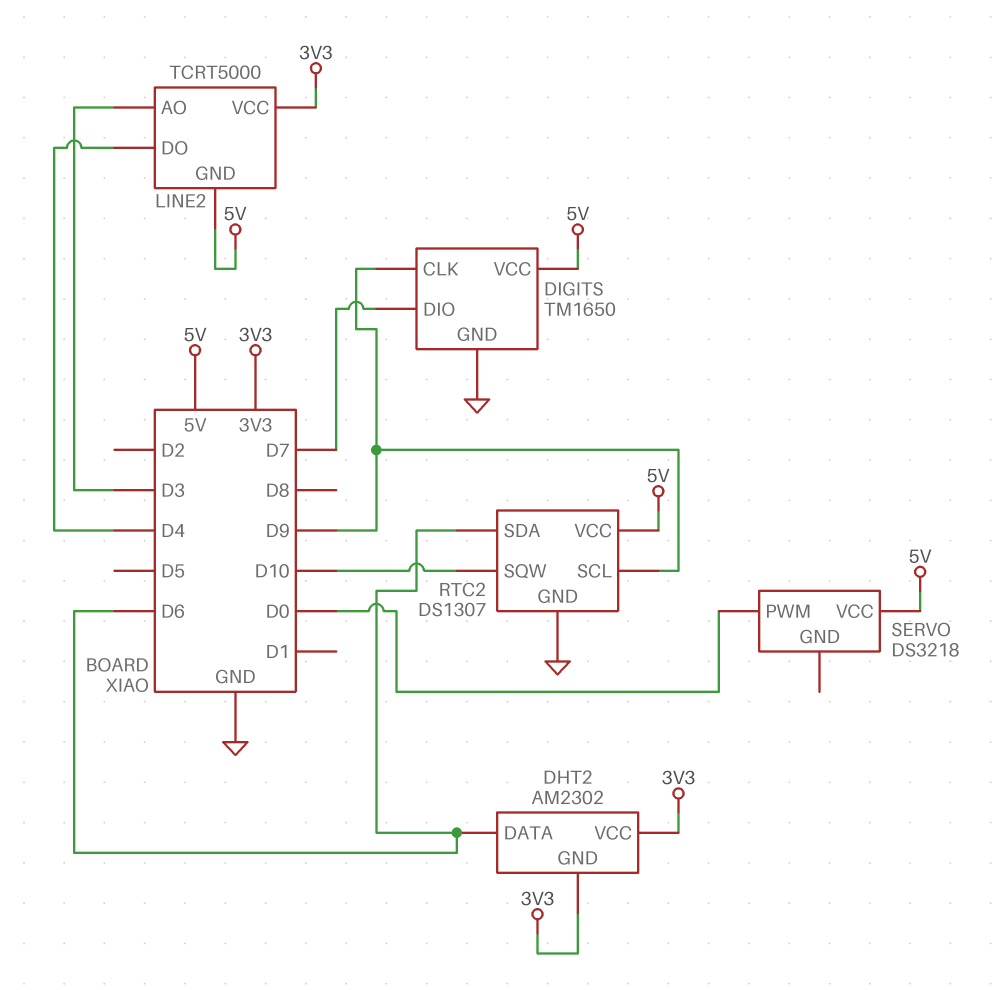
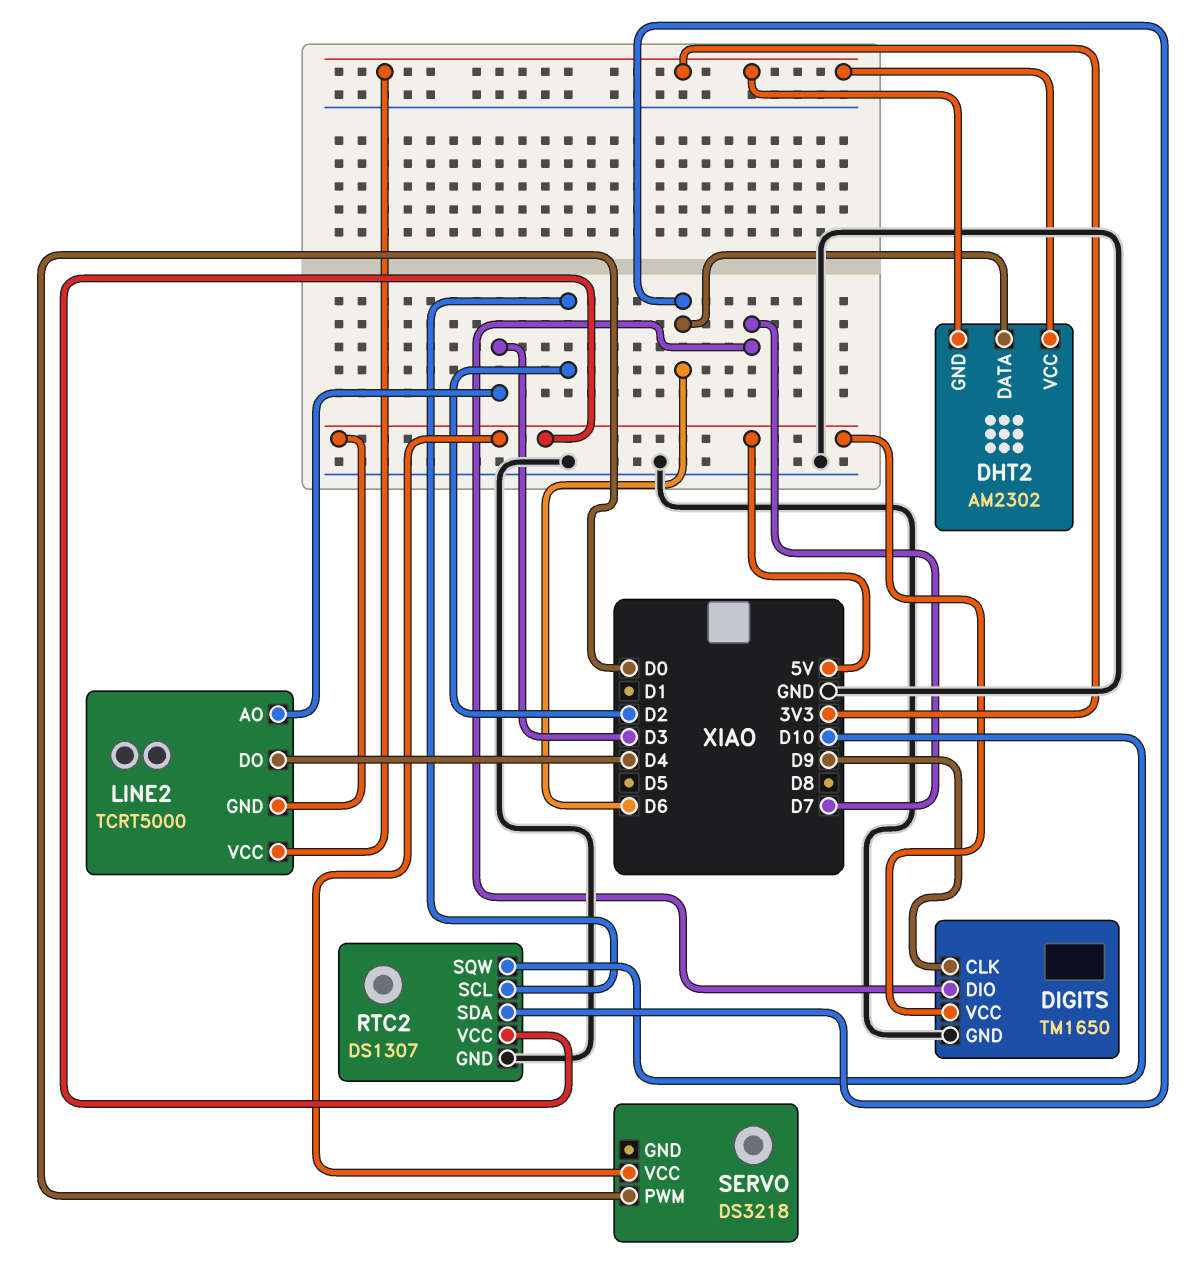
RTC2 pin SCL: D9 -> D2

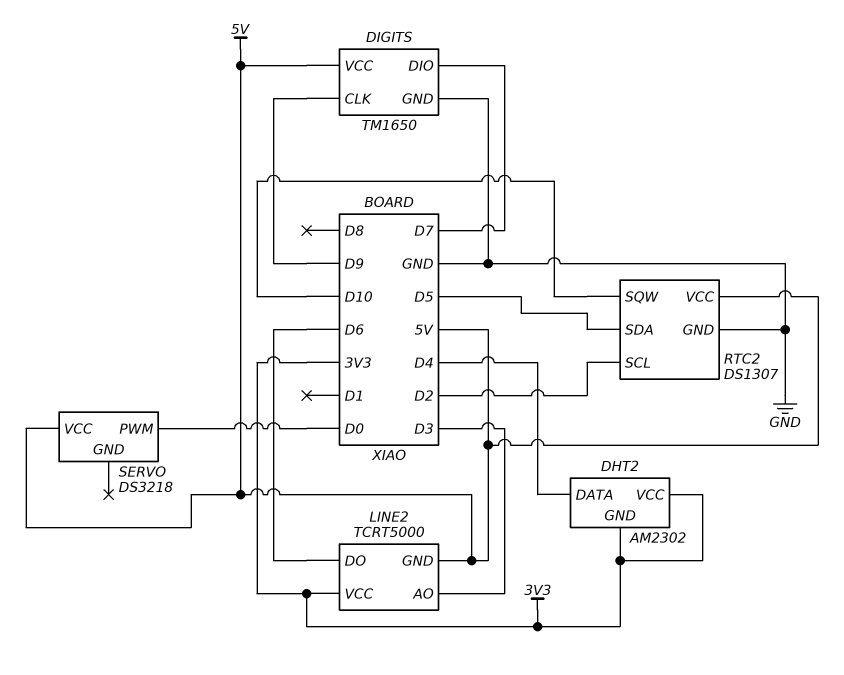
DHT2 pin DATA: D6 -> D4
LINE2 pin DO: D4 -> D6
RTC2 pin SDA: D6 -> D5

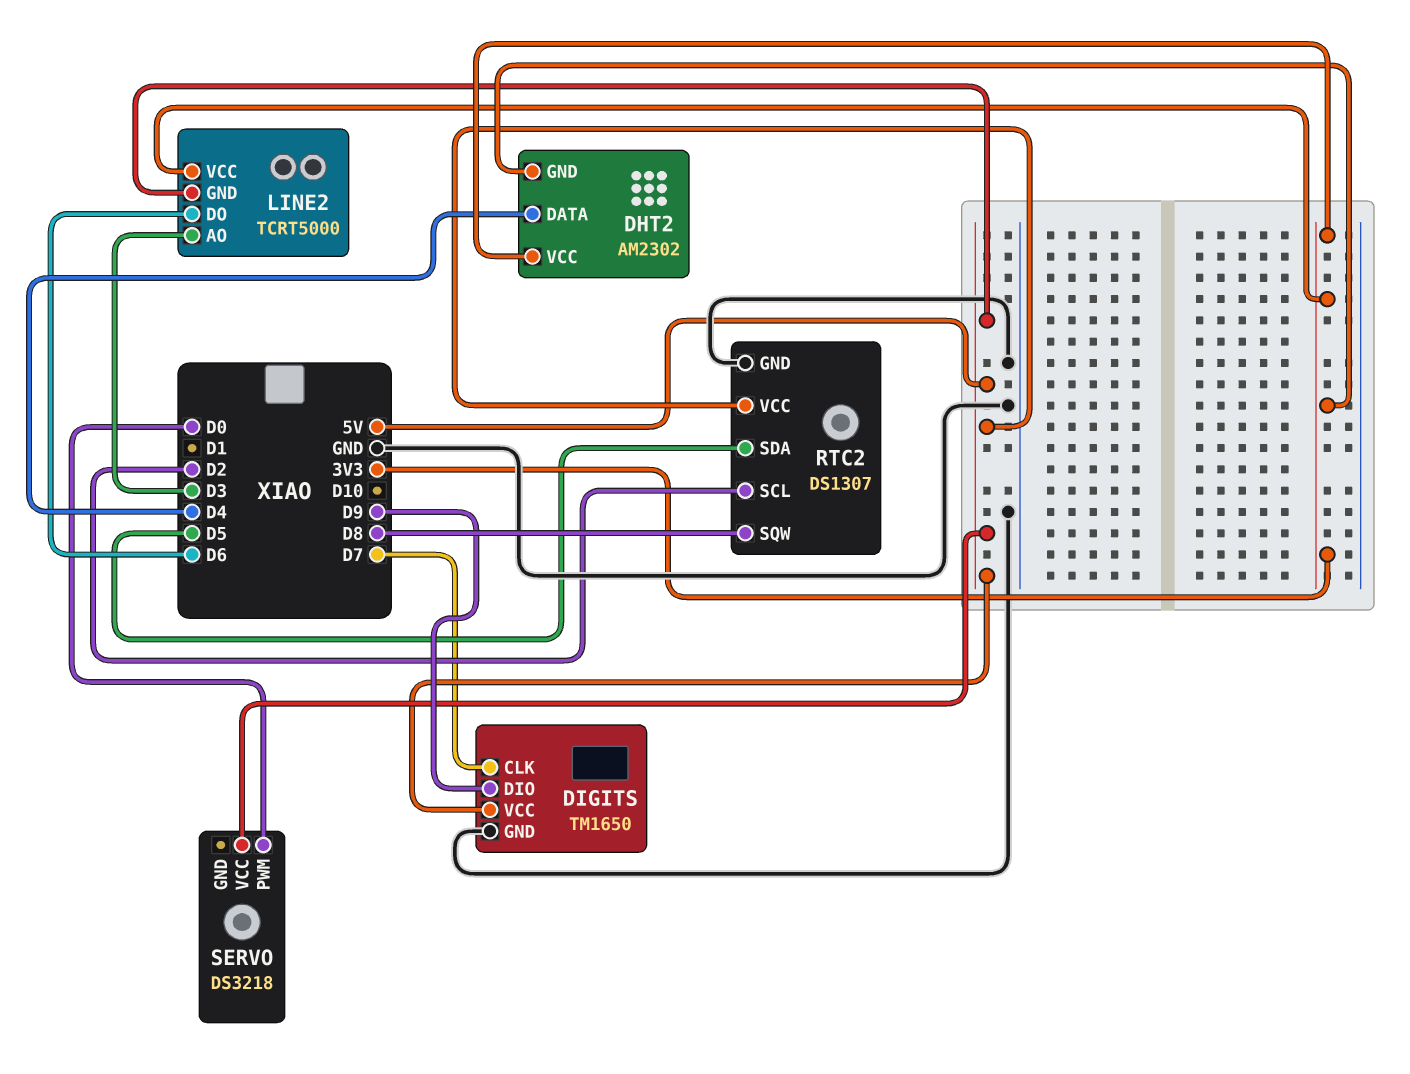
DIGITS pin CLK: D9 -> D7
DIGITS pin DIO: D7 -> D9
RTC2 pin SQW: D10 -> D8

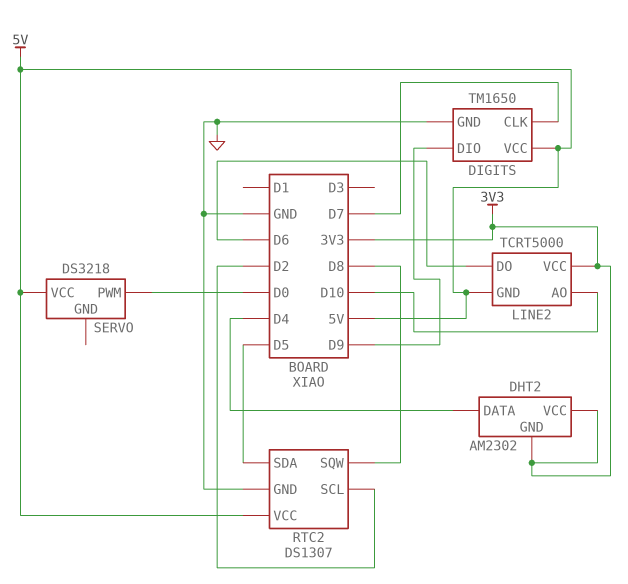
LINE2 pin AO: D3 -> D10

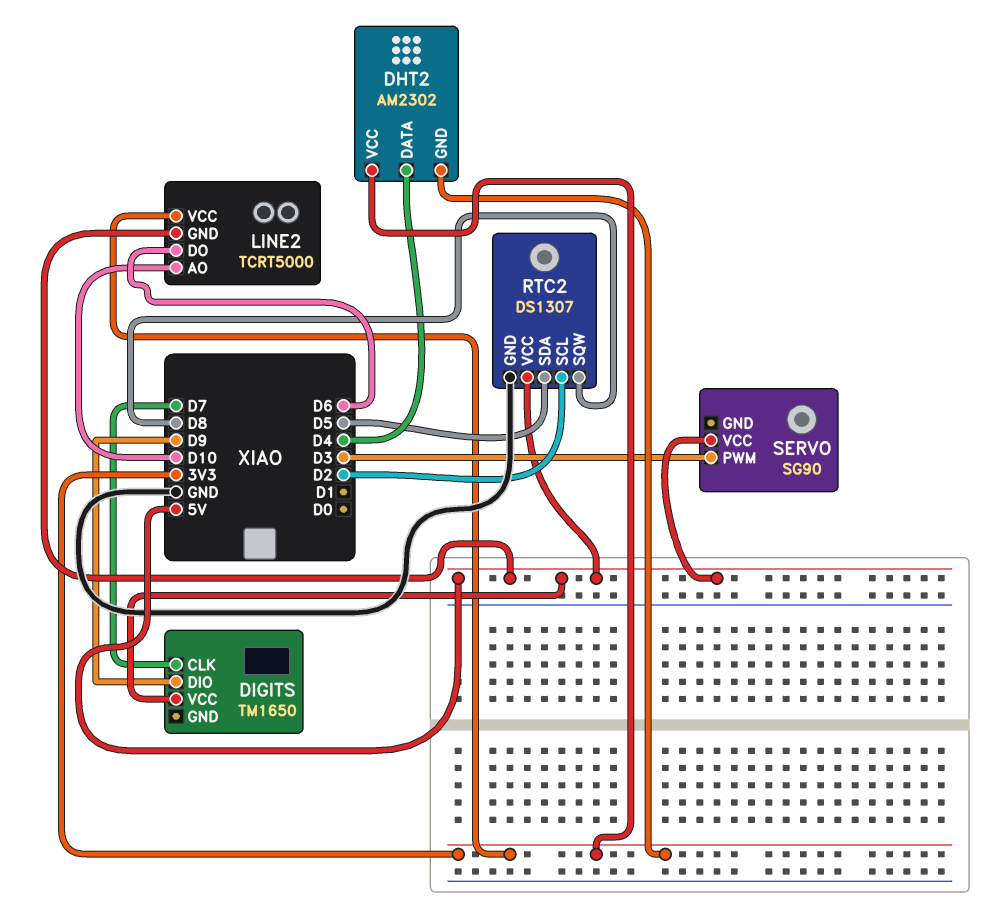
DIGITS pin GND: GND -> none
SERVO: DS3218 -> SG90
SERVO pin PWM: D0 -> D3

